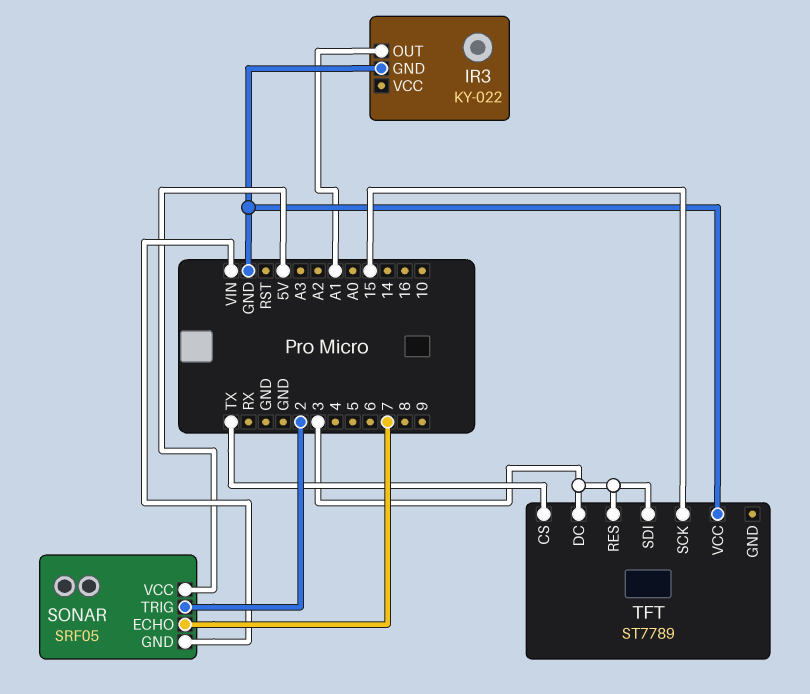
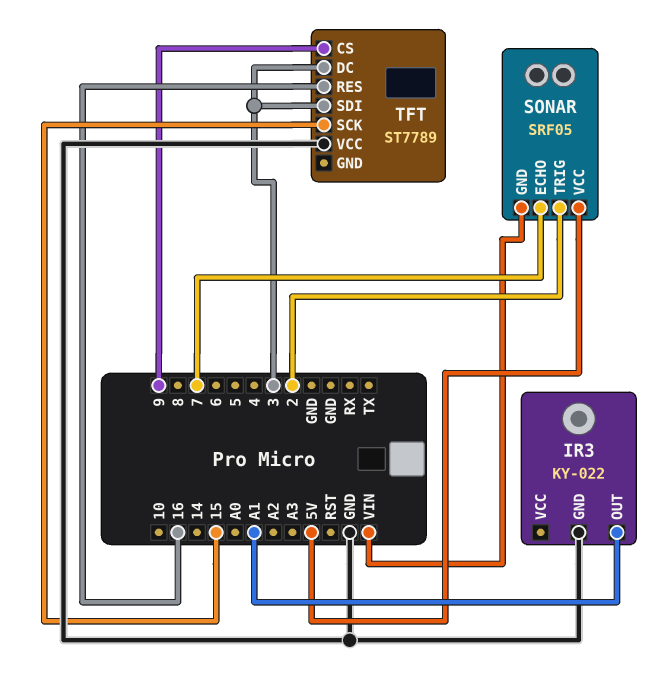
TFT pin CS: TX -> 9
TFT pin RES: 3 -> 16

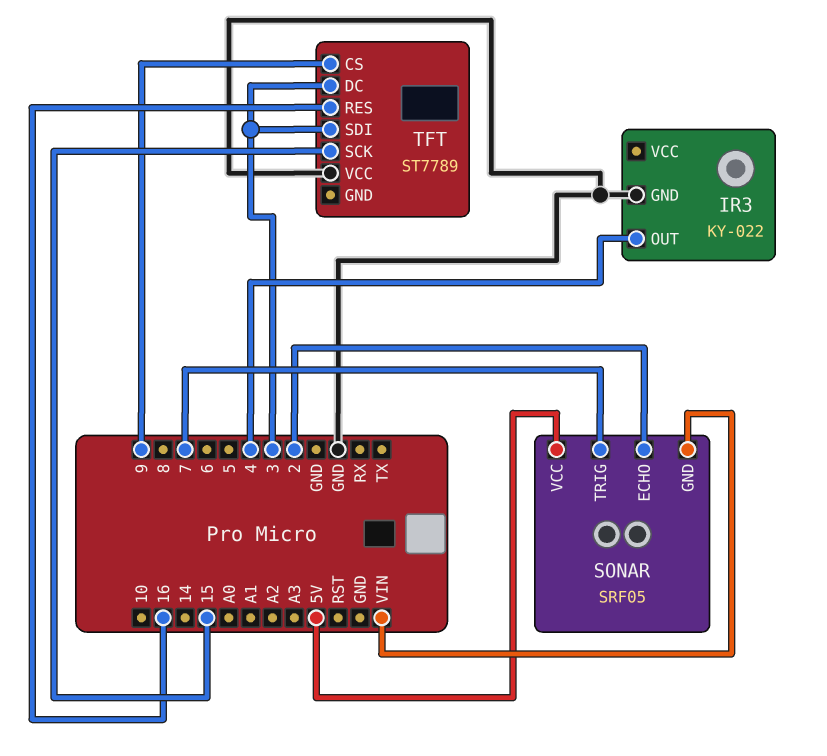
IR3 pin OUT: A1 -> 4
SONAR pin ECHO: 7 -> 2
SONAR pin TRIG: 2 -> 7

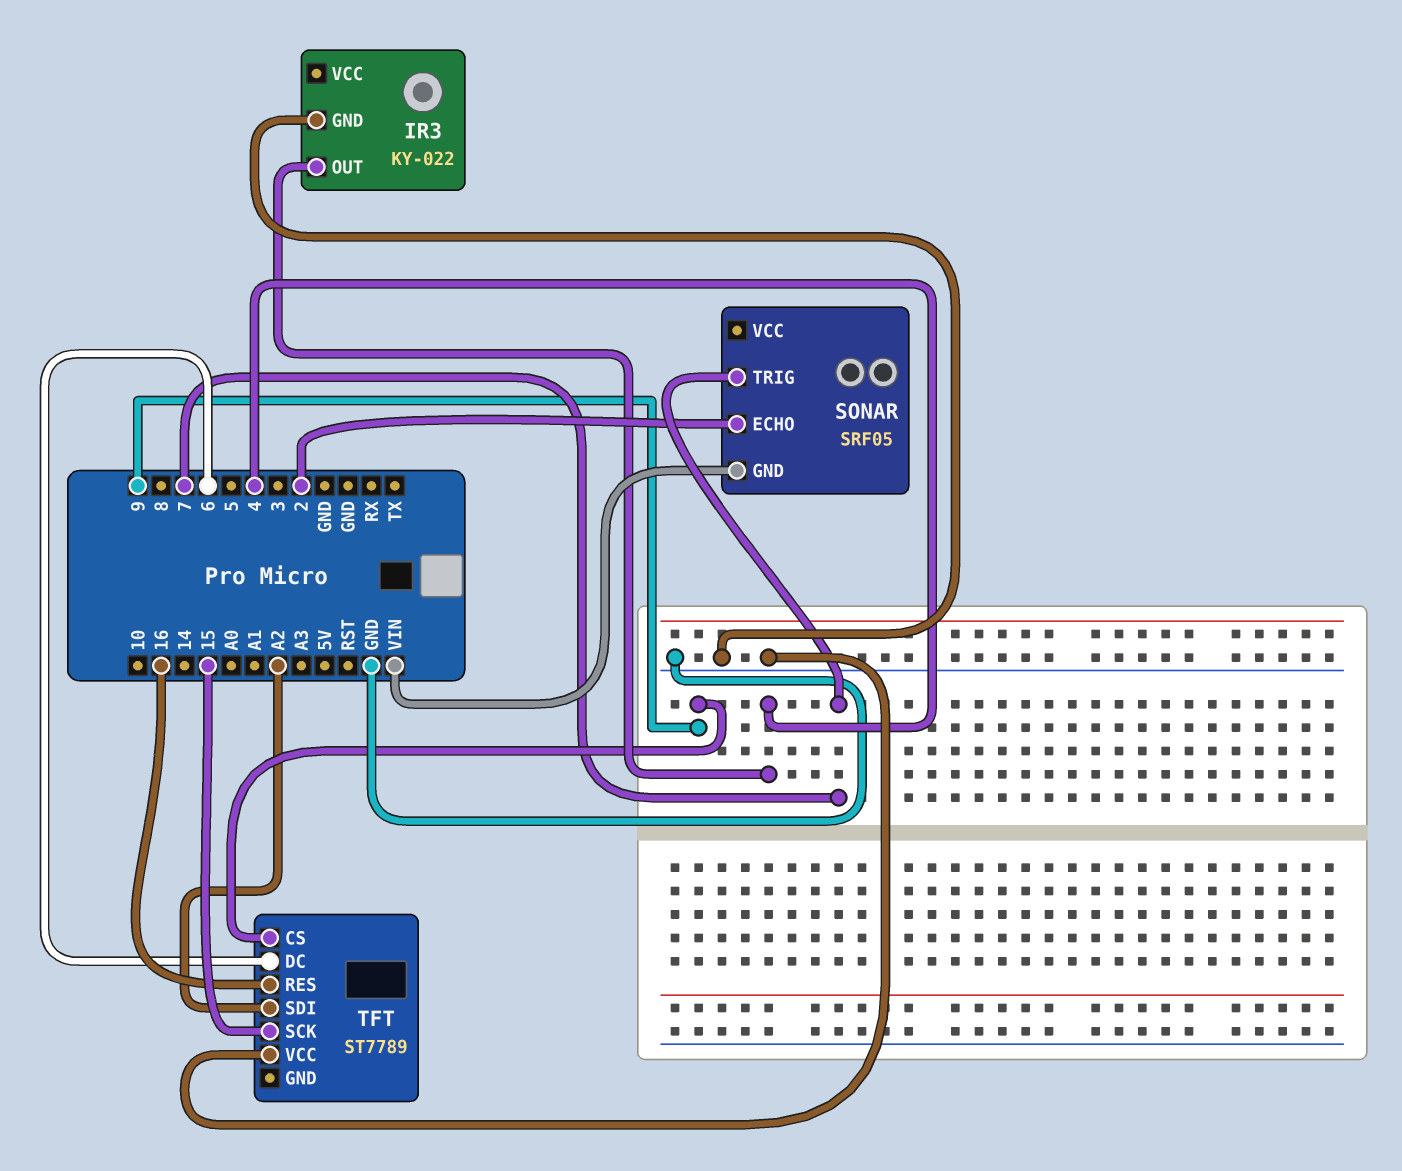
SONAR pin VCC: 5V -> none
TFT pin DC: 3 -> 6
TFT pin SDI: 3 -> A2

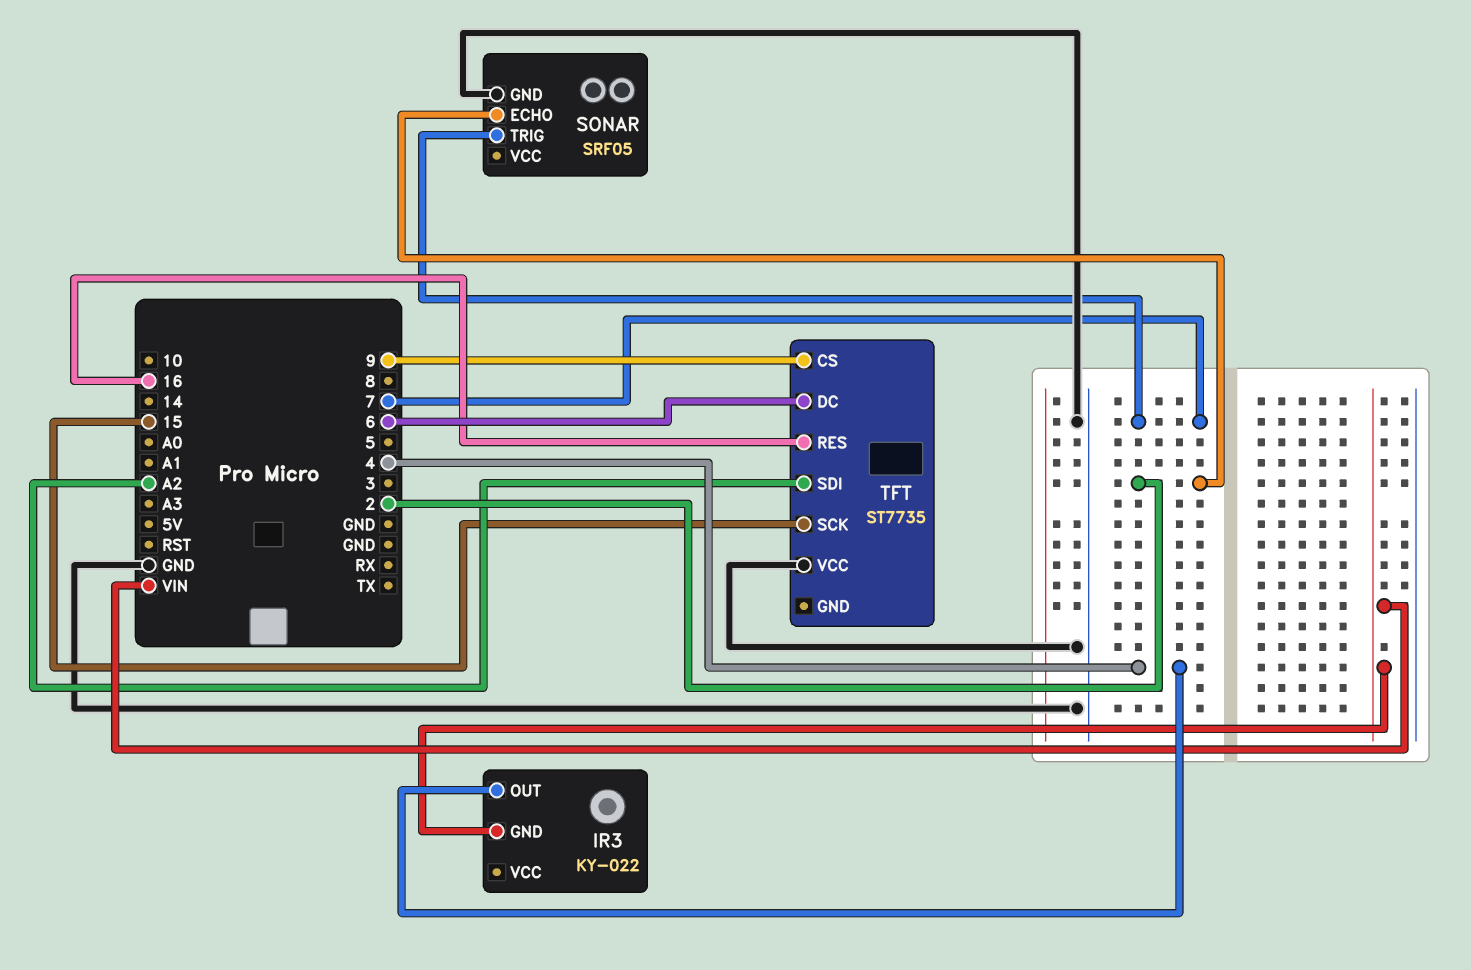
IR3 pin GND: GND -> VIN
SONAR pin GND: VIN -> GND
TFT: ST7789 -> ST7735

